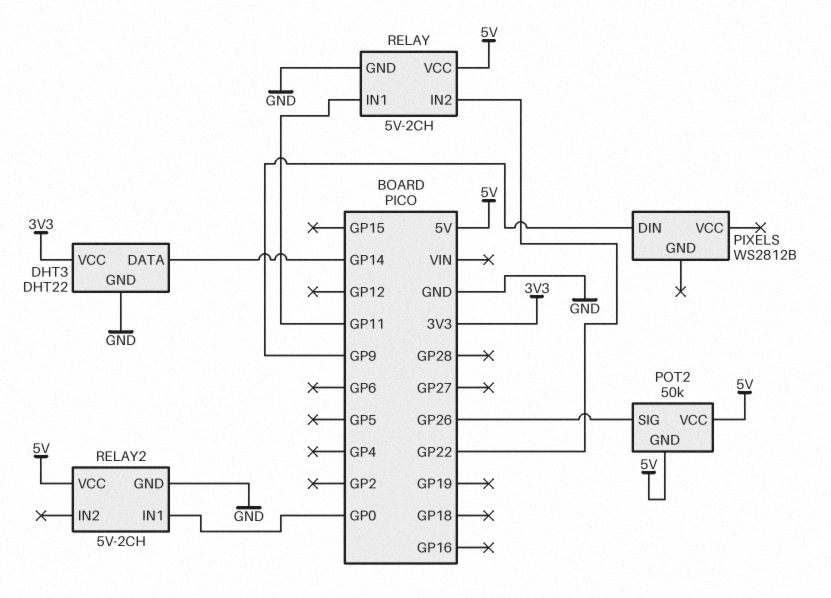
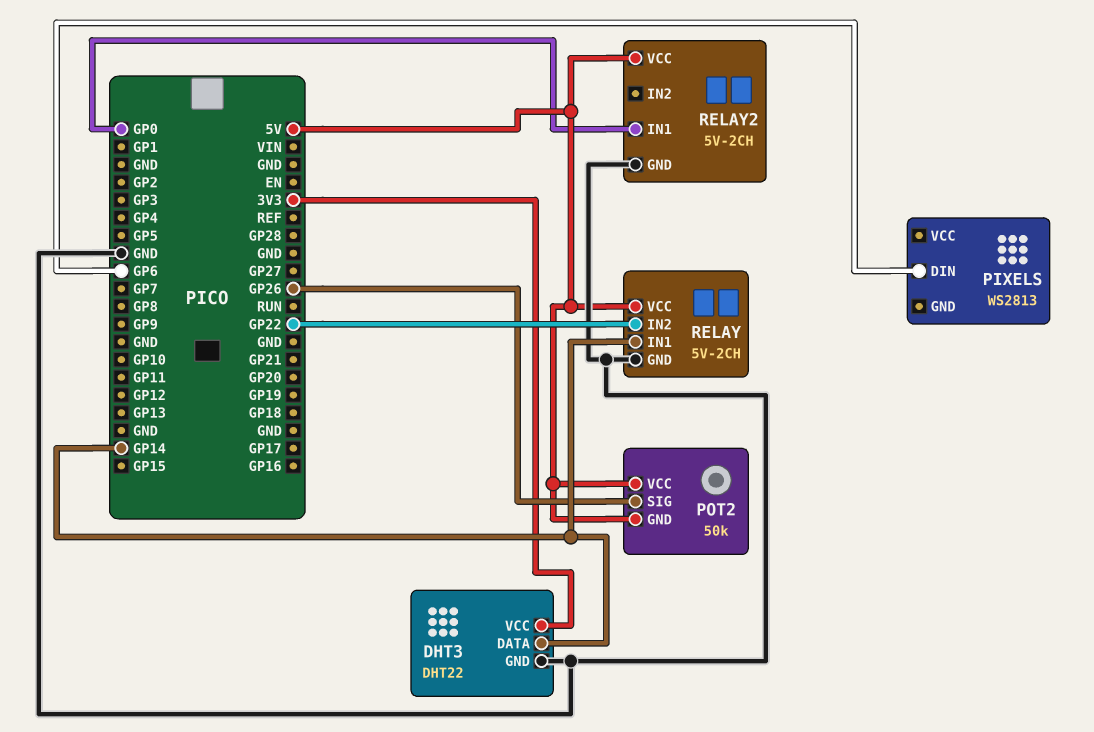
PIXELS: WS2812B -> WS2813
PIXELS pin DIN: GP9 -> GP6
RELAY pin IN1: GP11 -> GP14

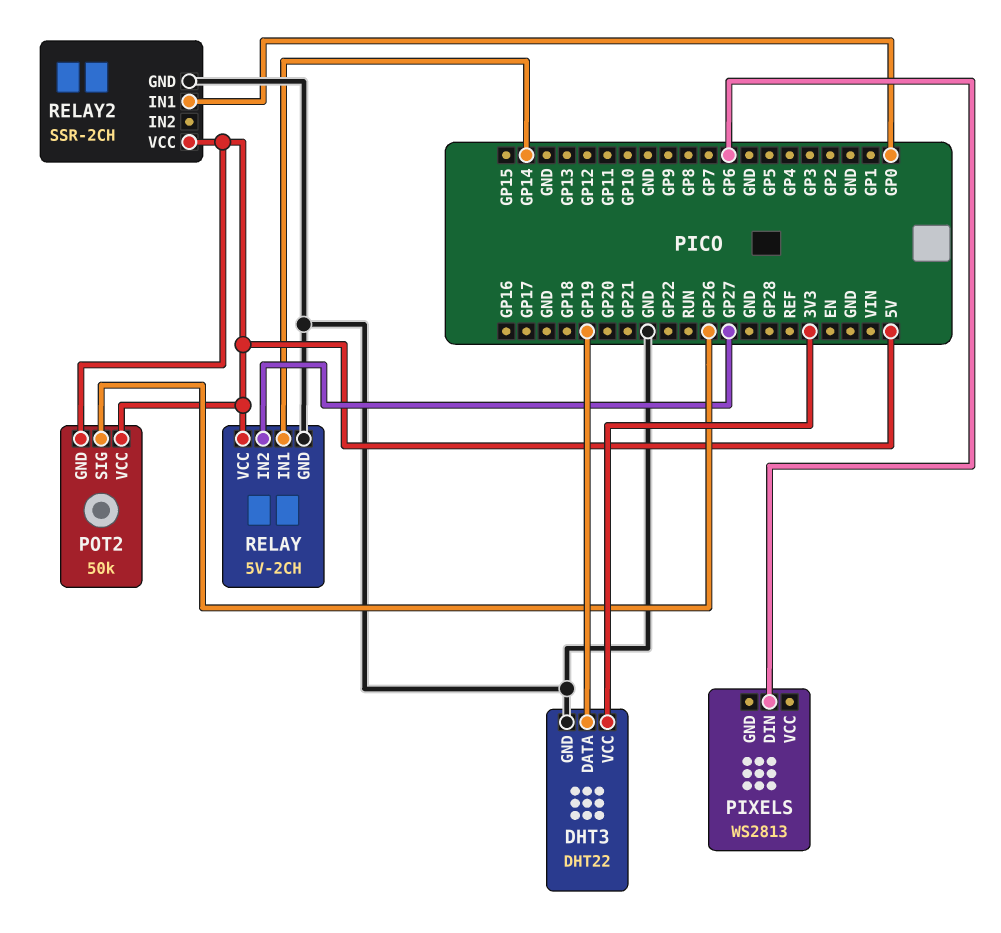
DHT3 pin DATA: GP14 -> GP19
RELAY pin IN2: GP22 -> GP27
RELAY2: 5V-2CH -> SSR-2CH

